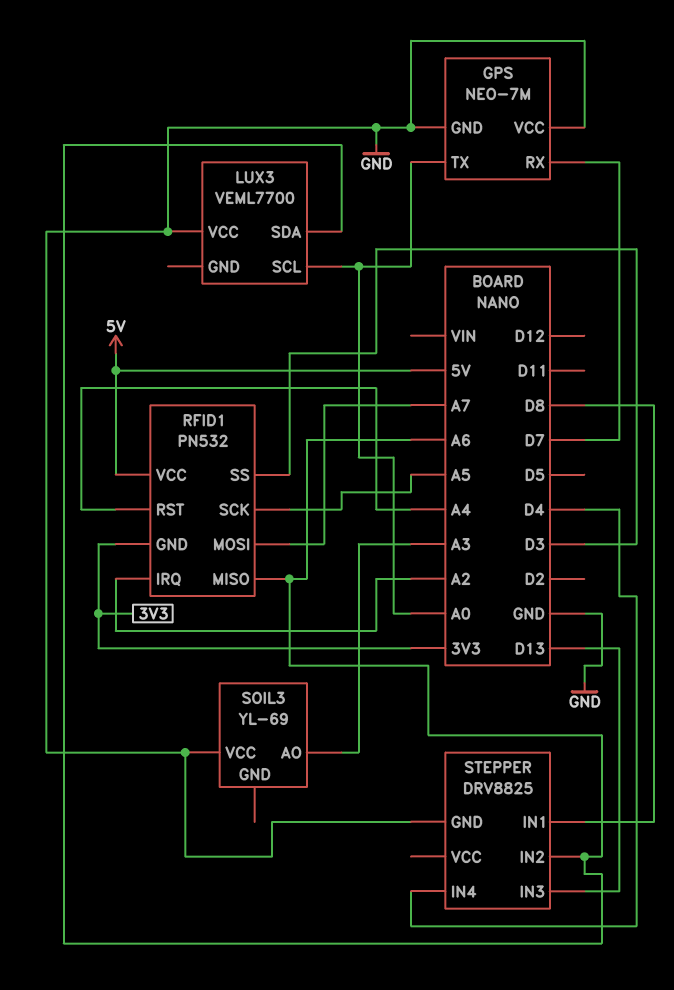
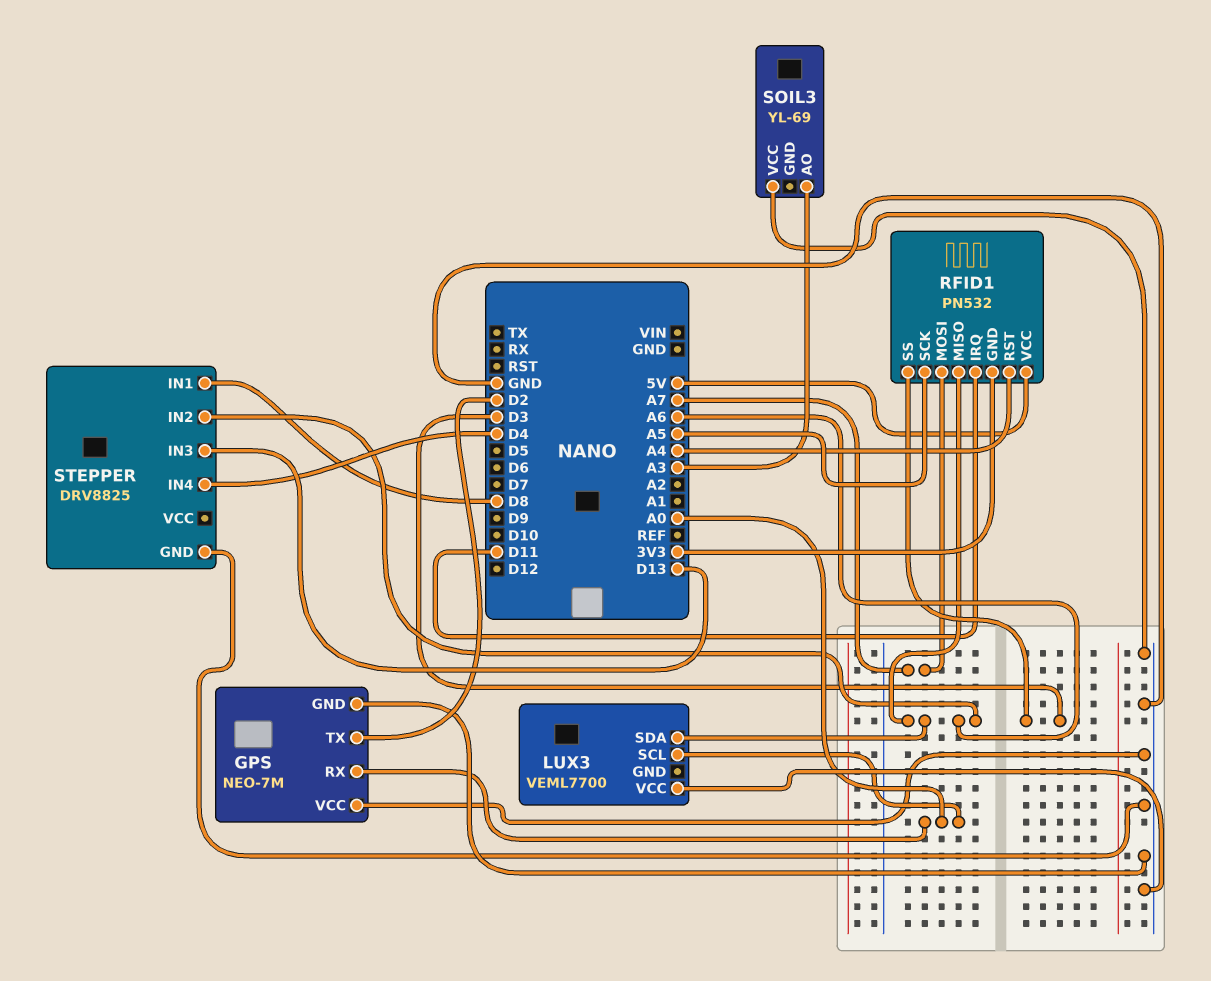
GPS pin RX: D7 -> A0
GPS pin TX: A0 -> D2
RFID1 pin IRQ: A2 -> D11

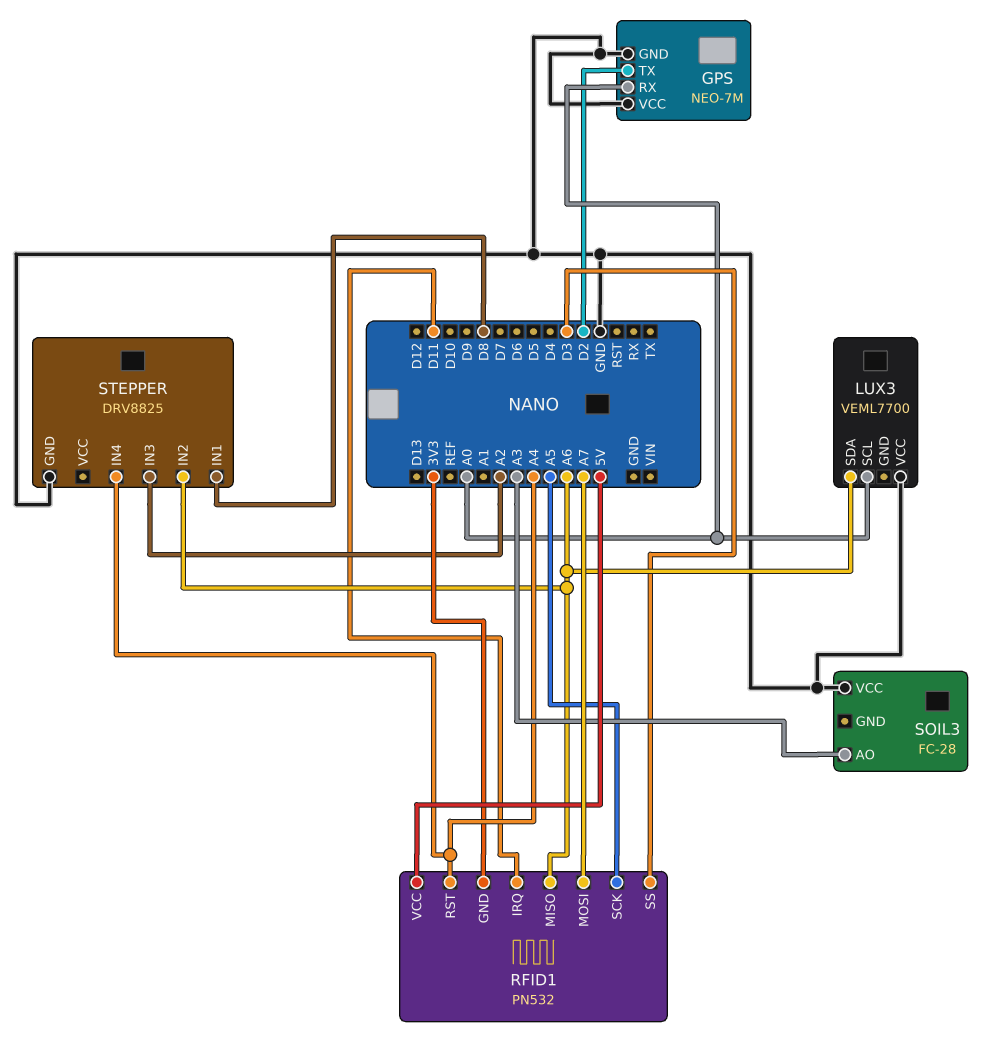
SOIL3: YL-69 -> FC-28
STEPPER pin IN3: D13 -> A2
STEPPER pin IN4: D4 -> A4

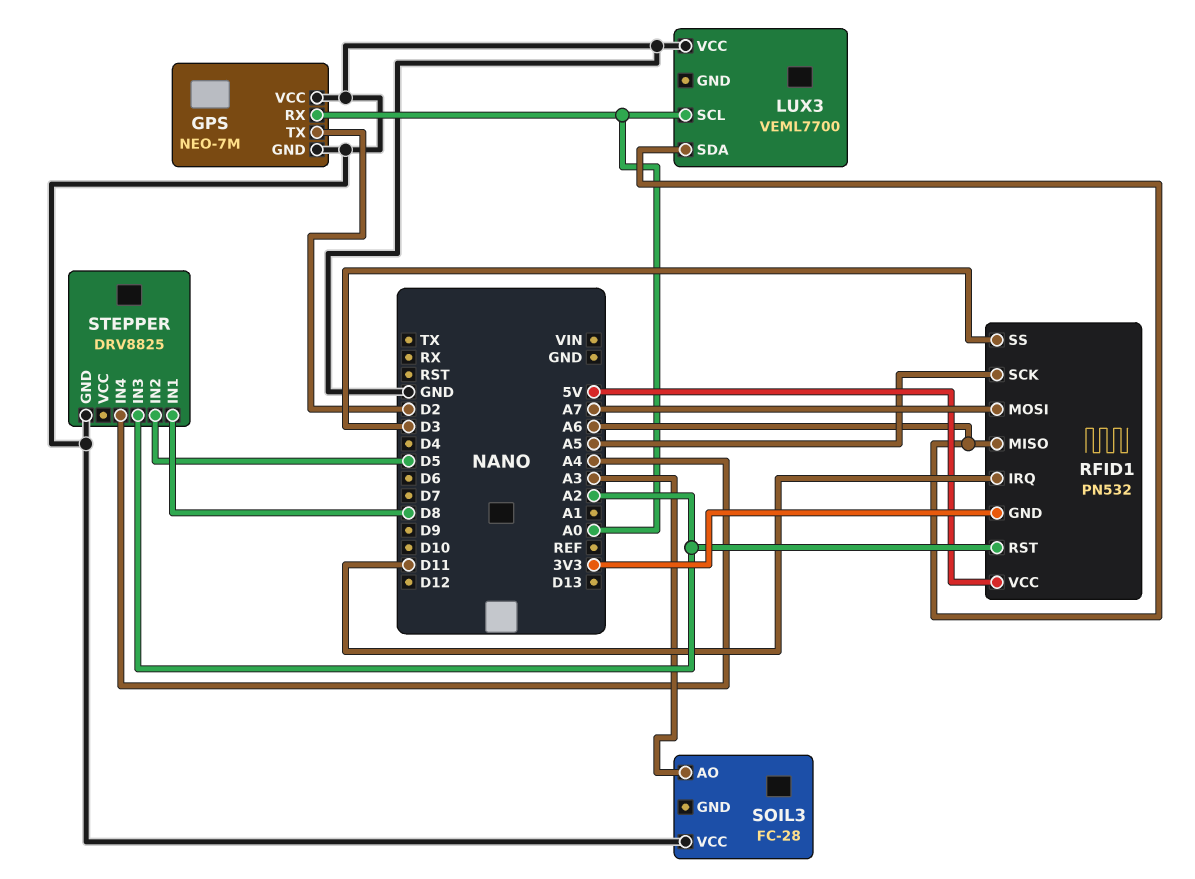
RFID1 pin RST: A4 -> A2
STEPPER pin IN2: A6 -> D5

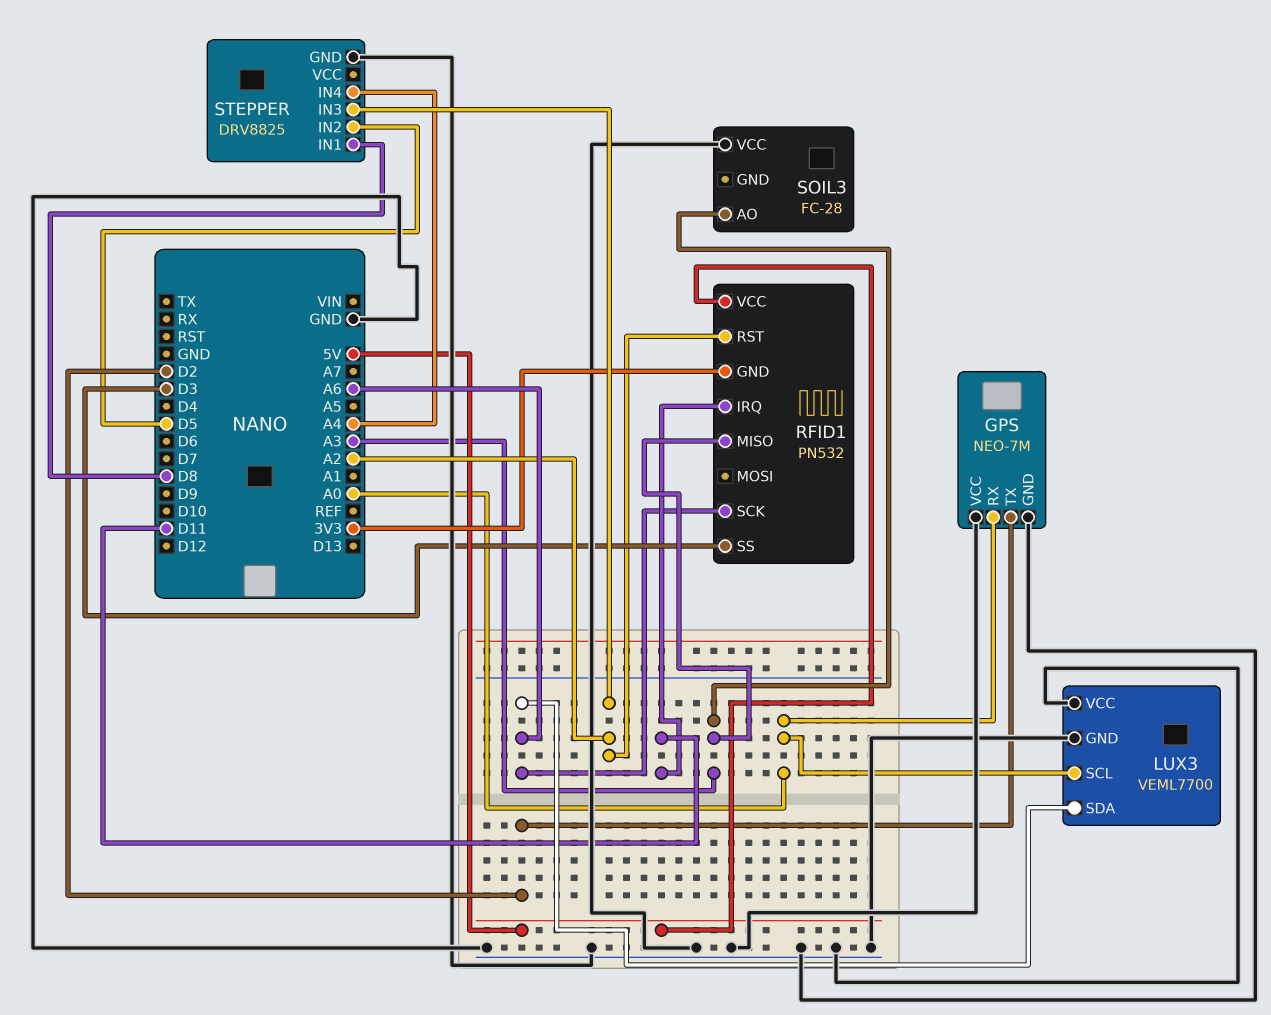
LUX3 pin GND: none -> GND
RFID1 pin MISO: A6 -> A3
RFID1 pin MOSI: A7 -> none
RFID1 pin SCK: A5 -> A6

